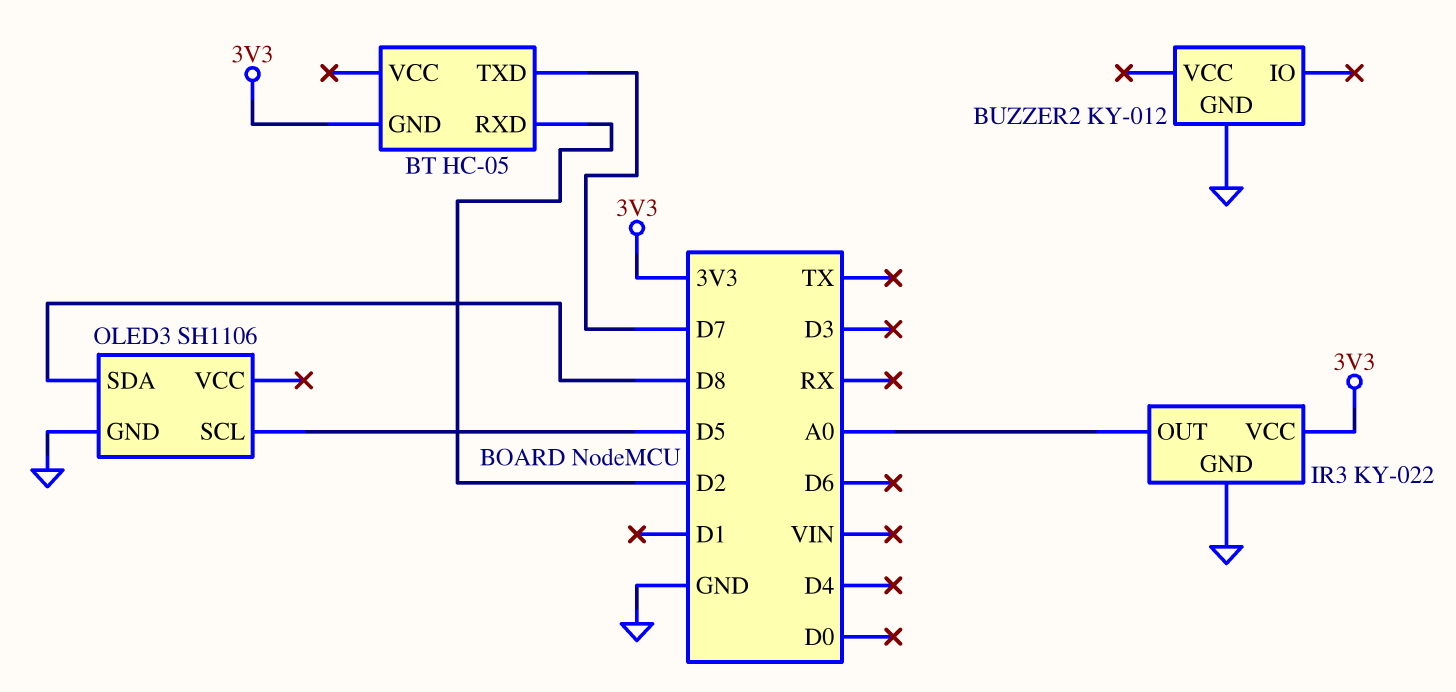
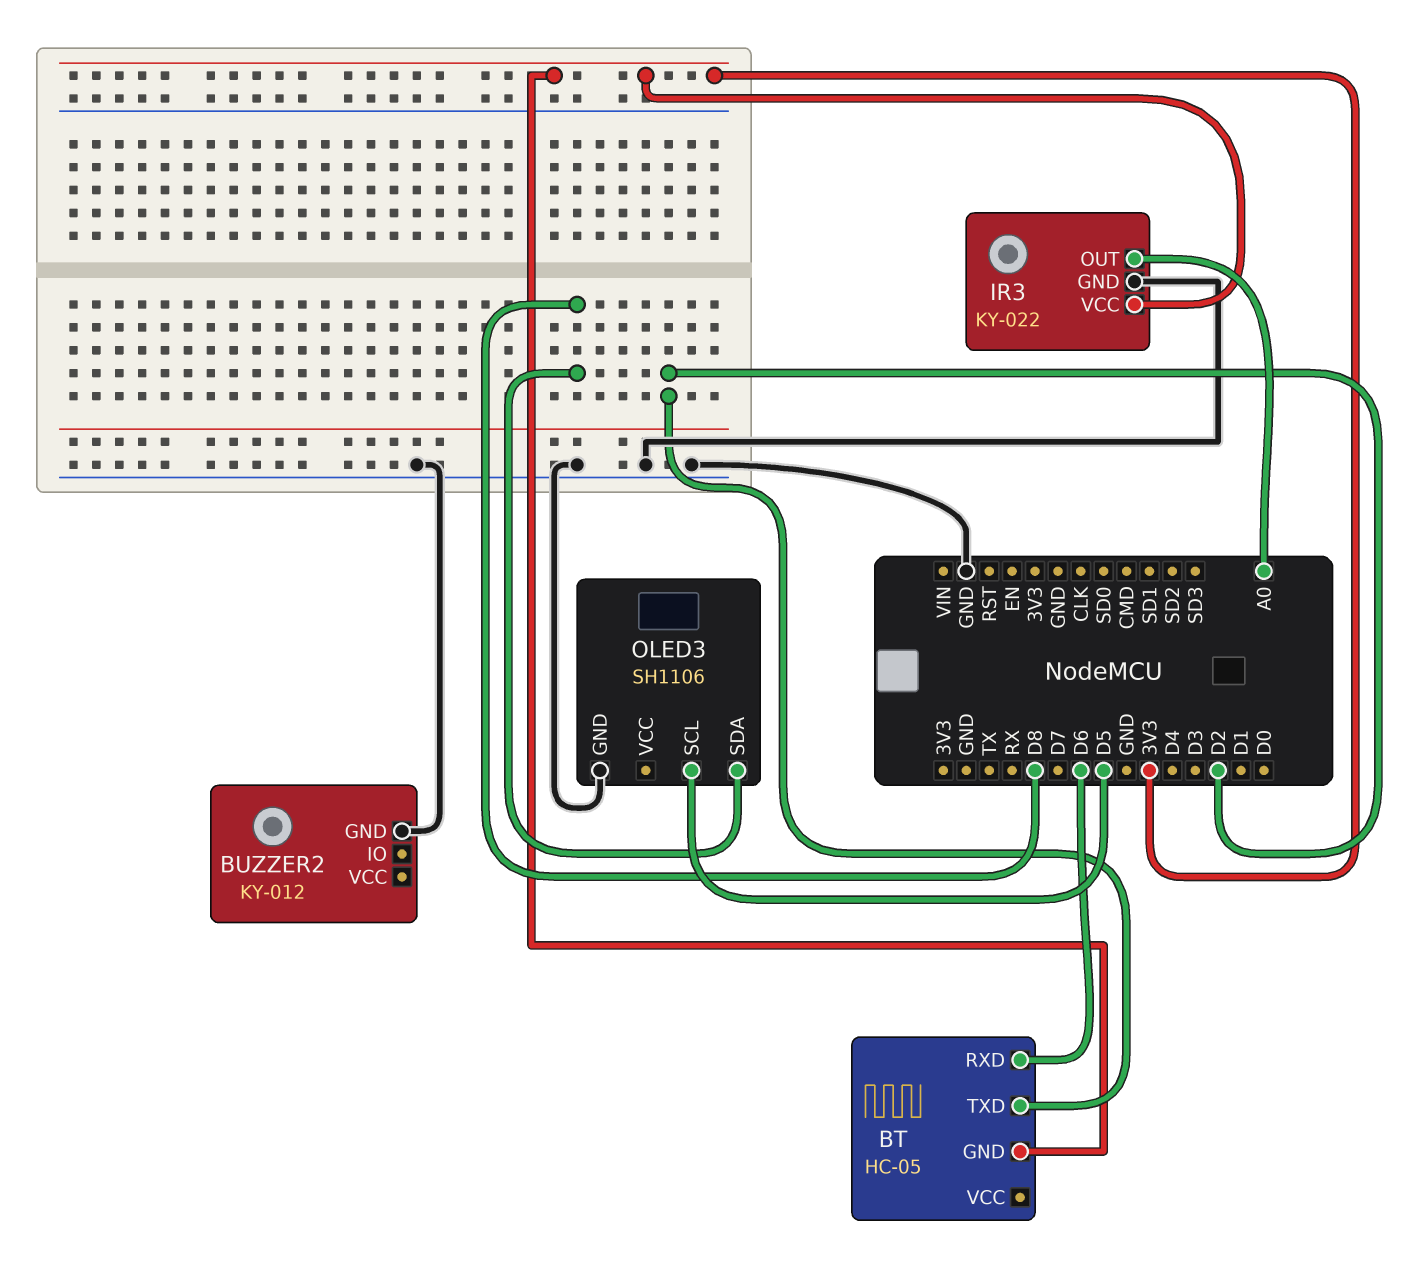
BT pin RXD: D2 -> D6
BT pin TXD: D7 -> D2

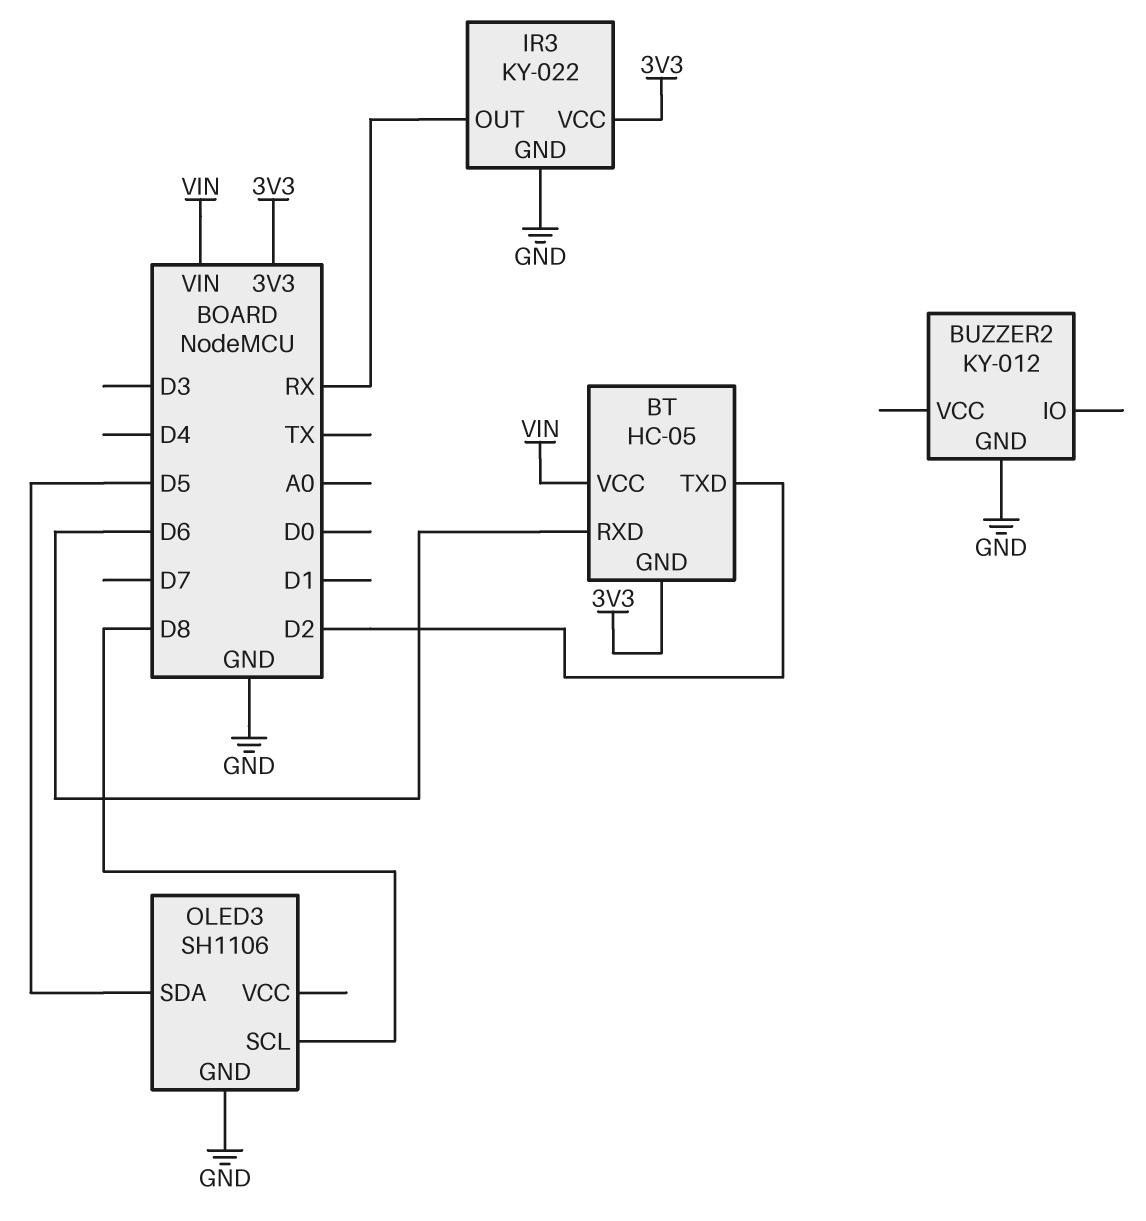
BT pin VCC: none -> VIN
IR3 pin OUT: A0 -> RX
OLED3 pin SCL: D5 -> D8
OLED3 pin SDA: D8 -> D5

